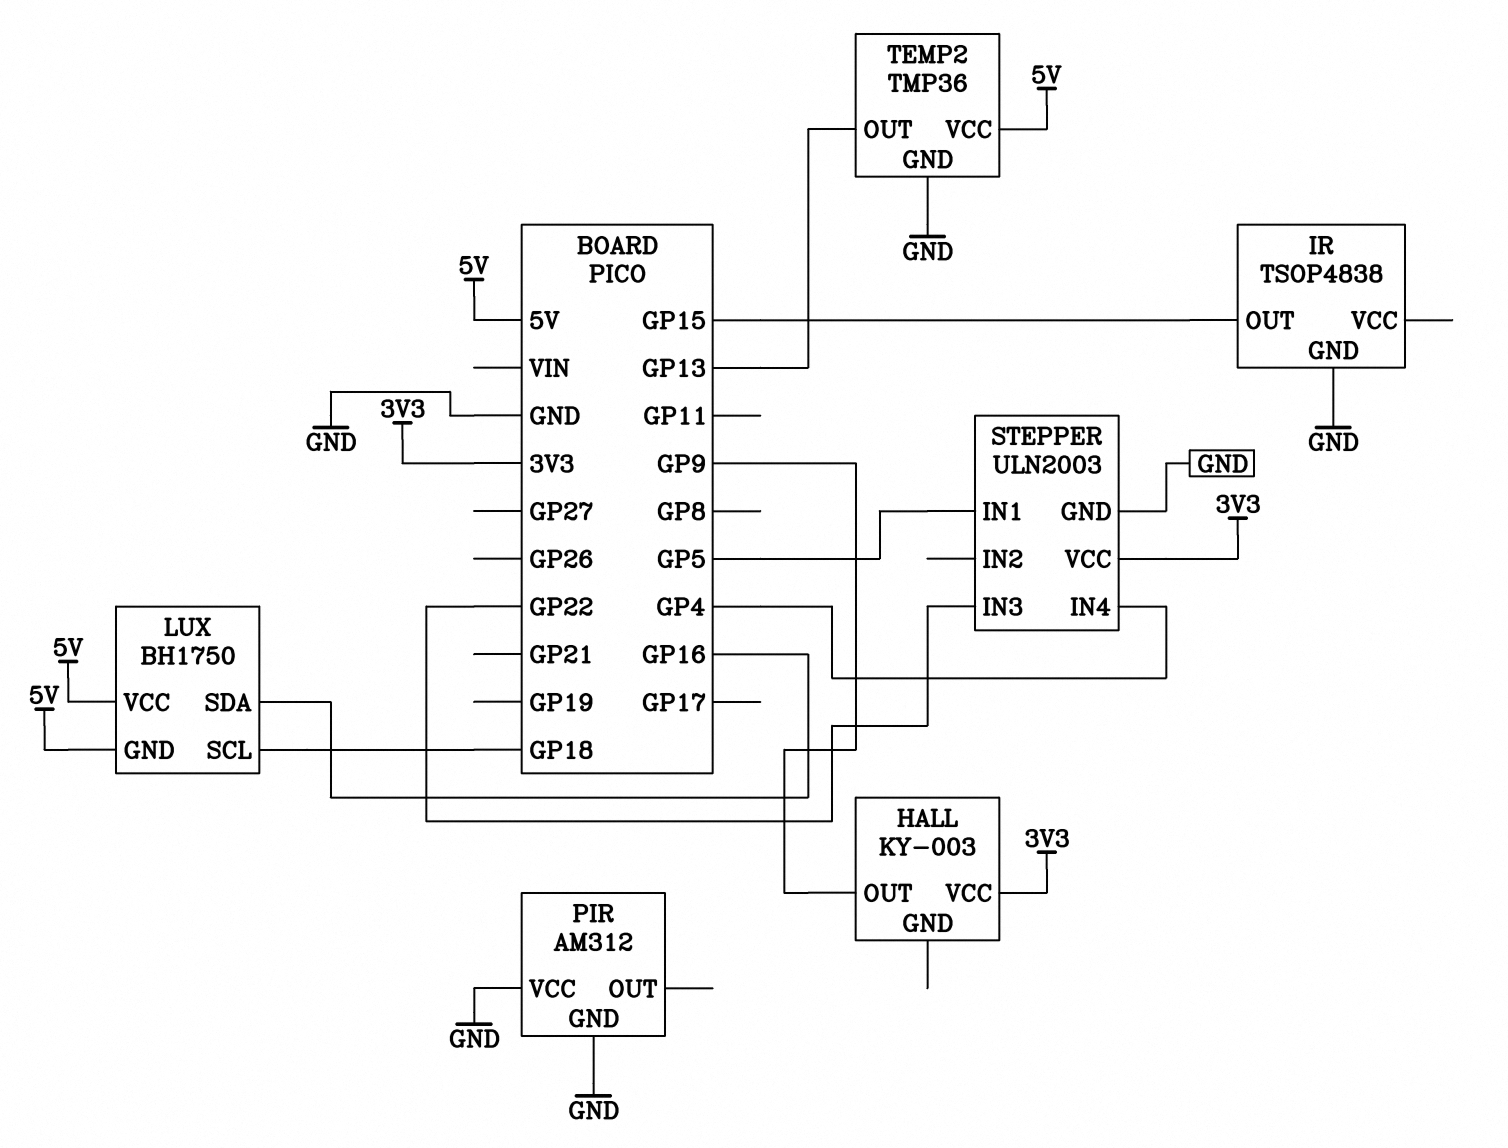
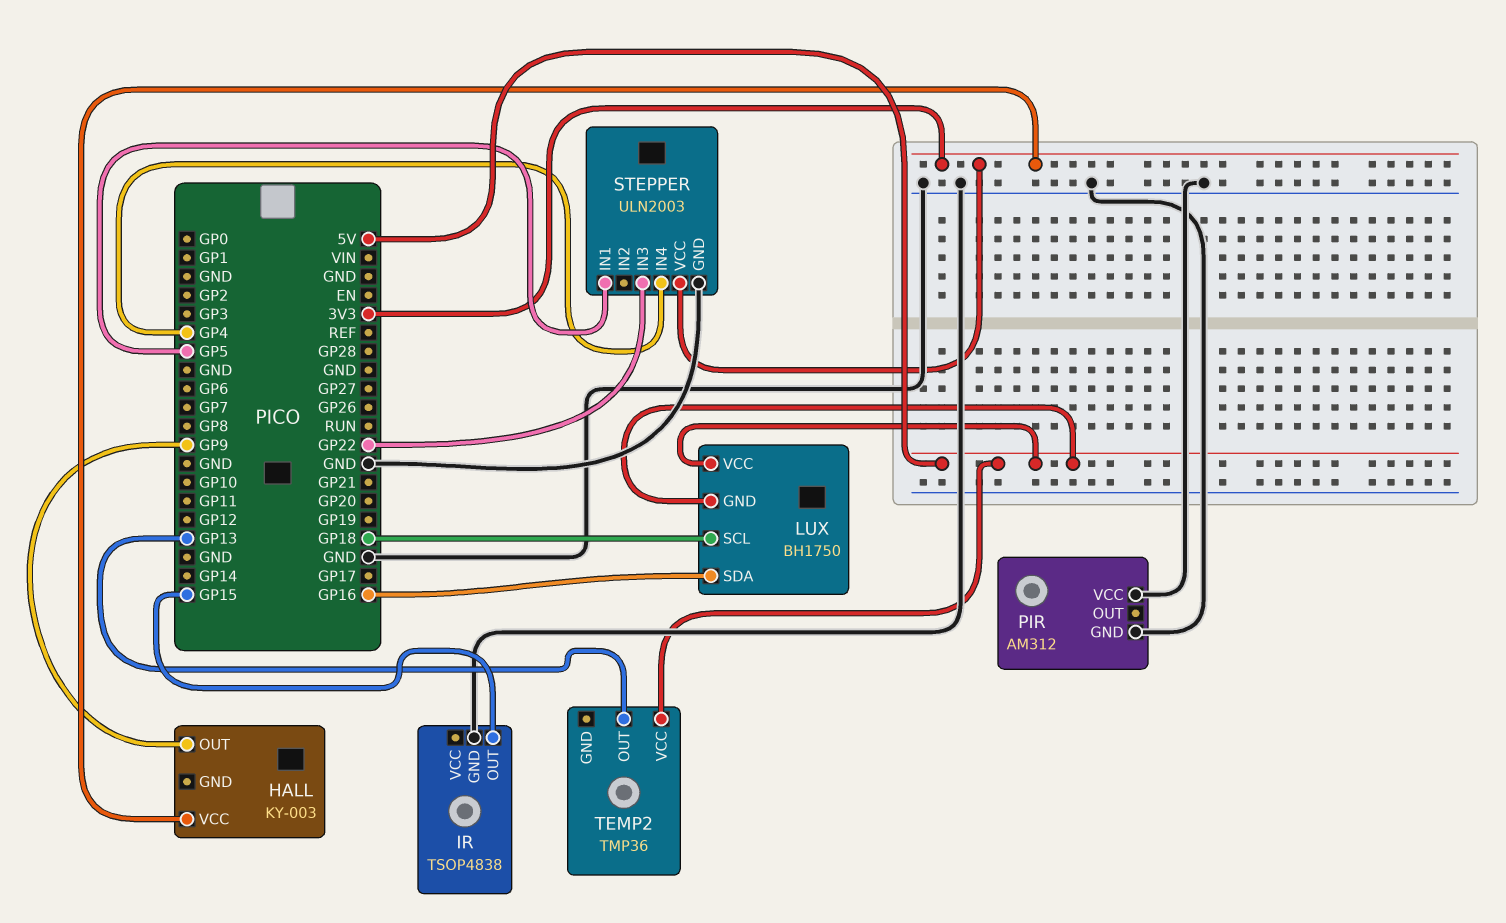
TEMP2 pin GND: GND -> none

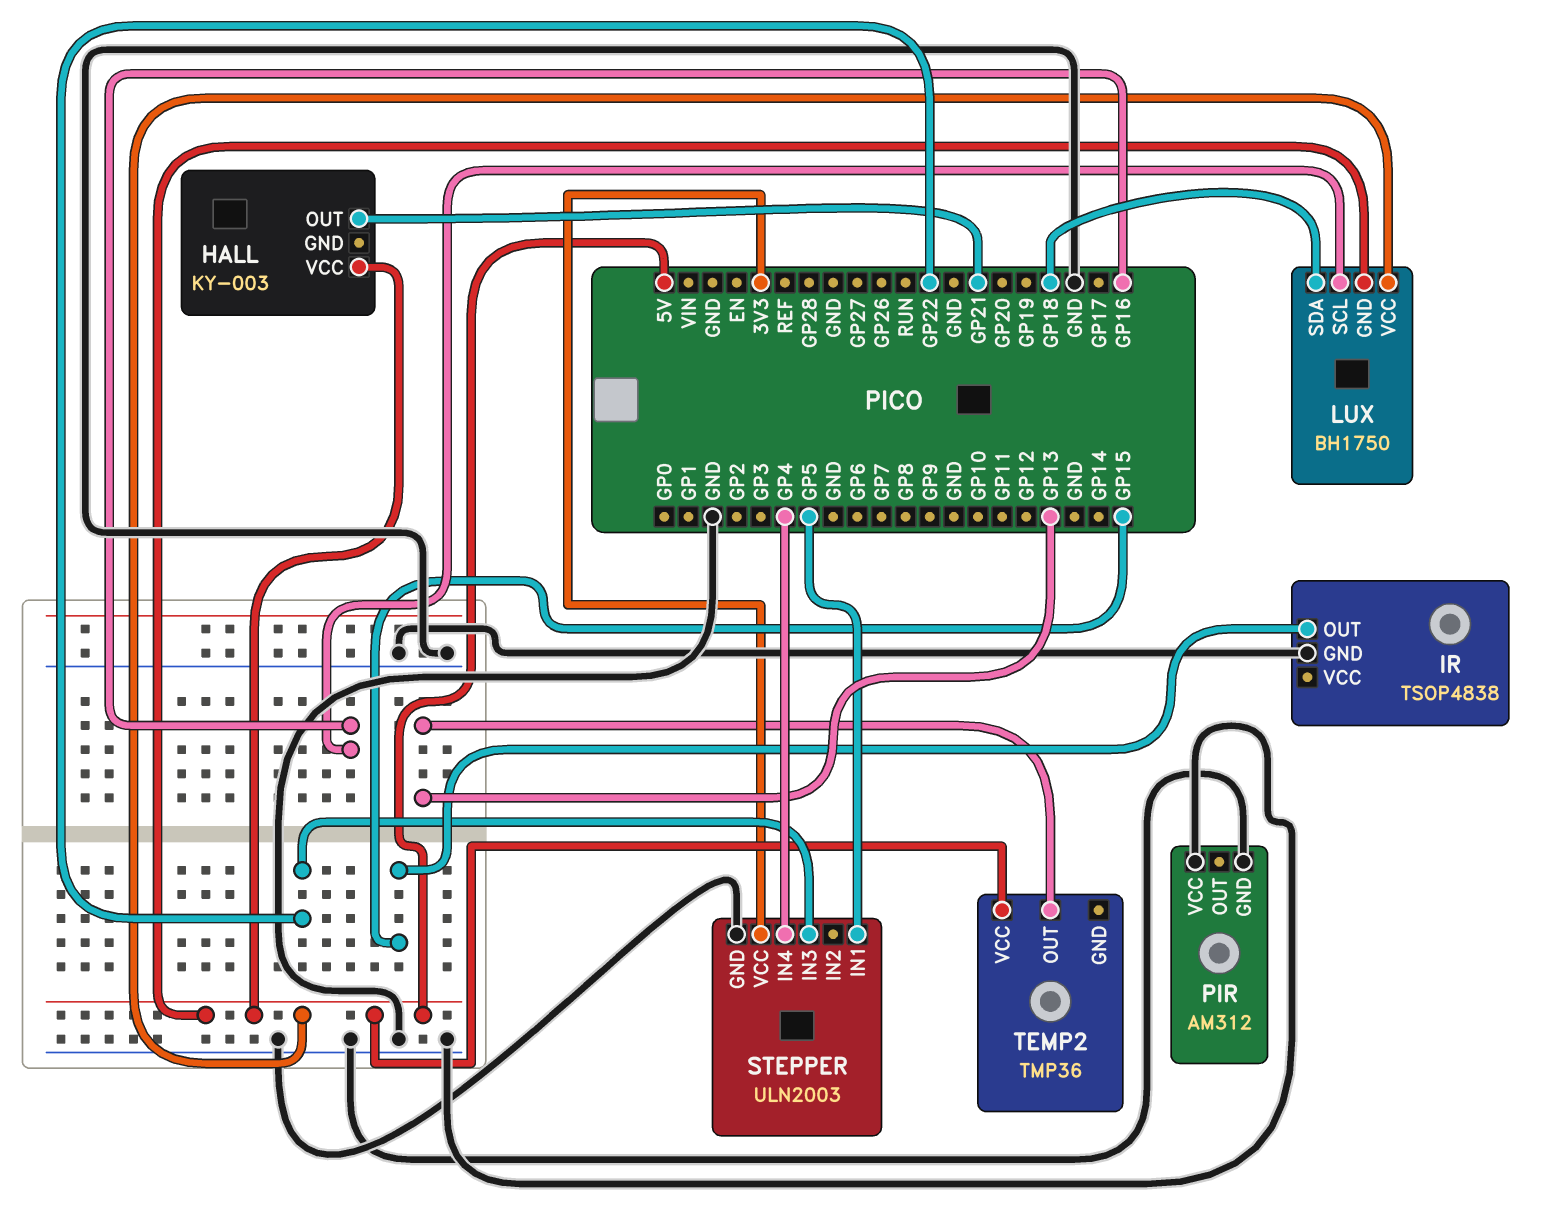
HALL pin OUT: GP9 -> GP21
HALL pin VCC: 3V3 -> 5V
LUX pin SCL: GP18 -> GP16
LUX pin SDA: GP16 -> GP18

